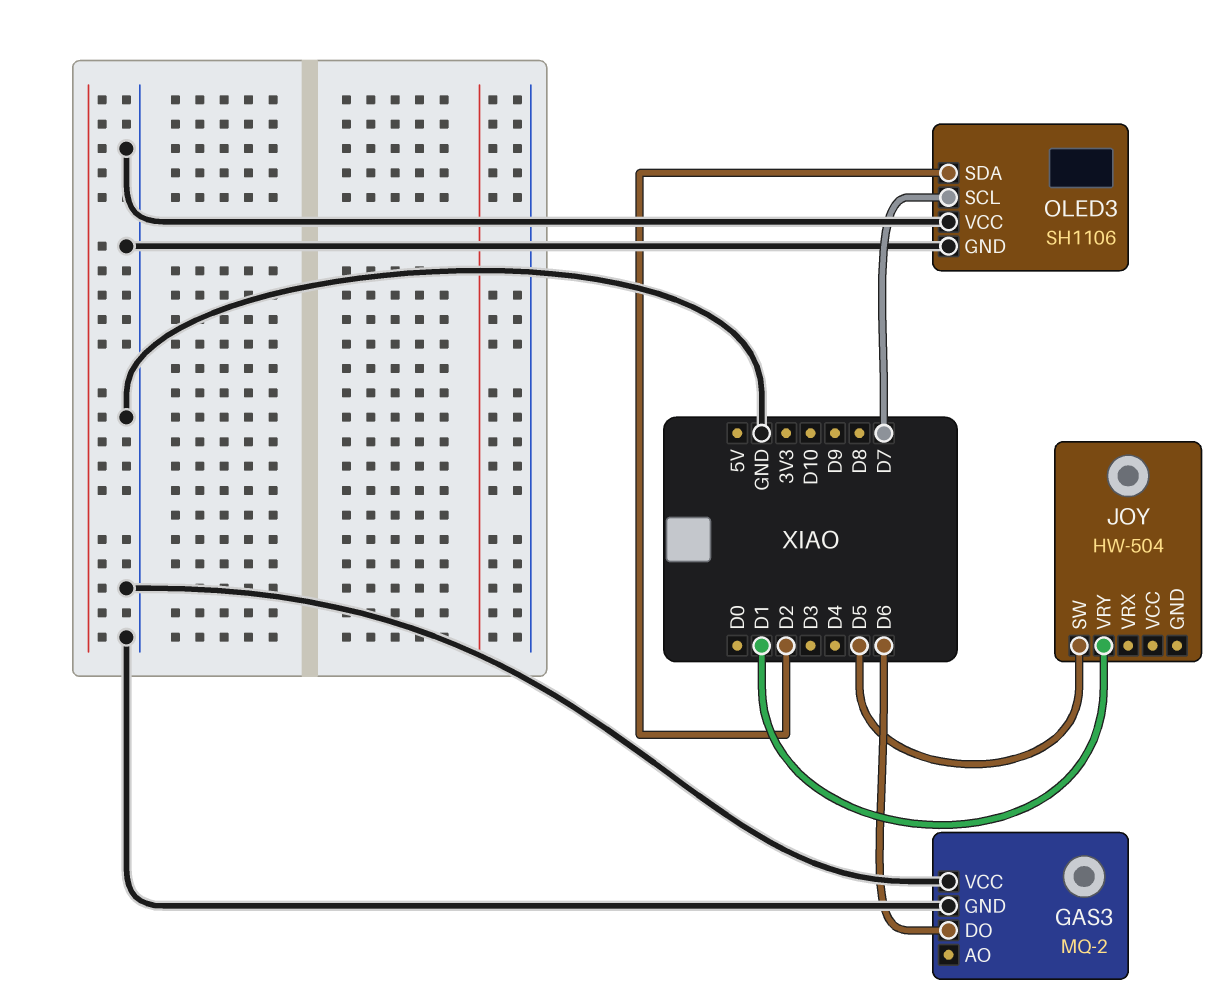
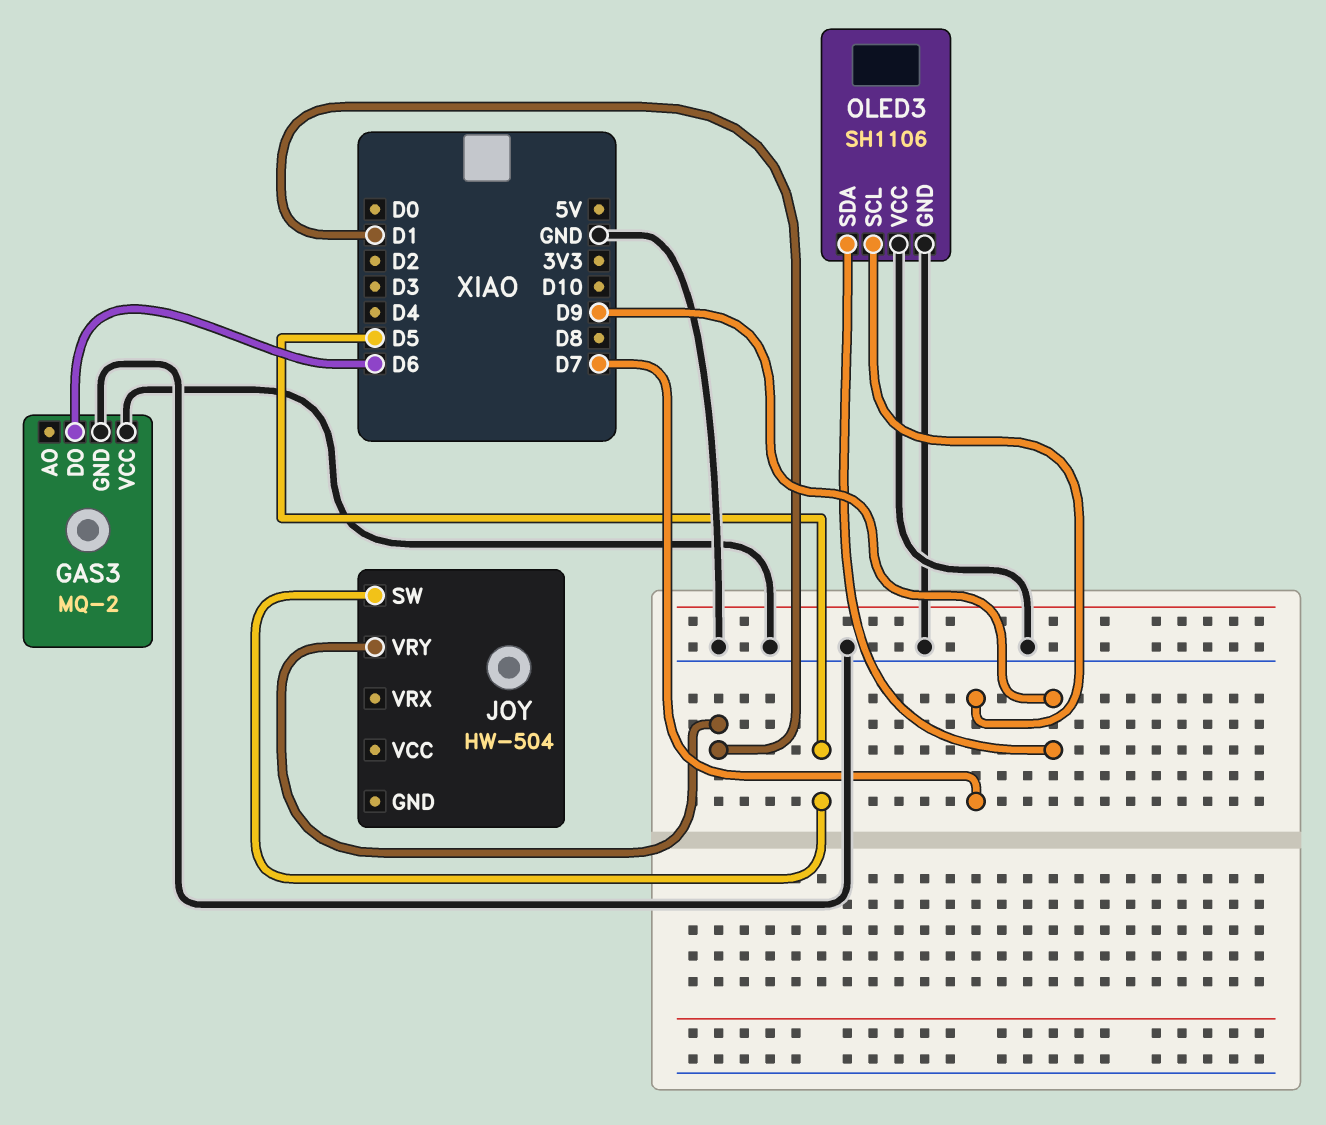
OLED3 pin SDA: D2 -> D9

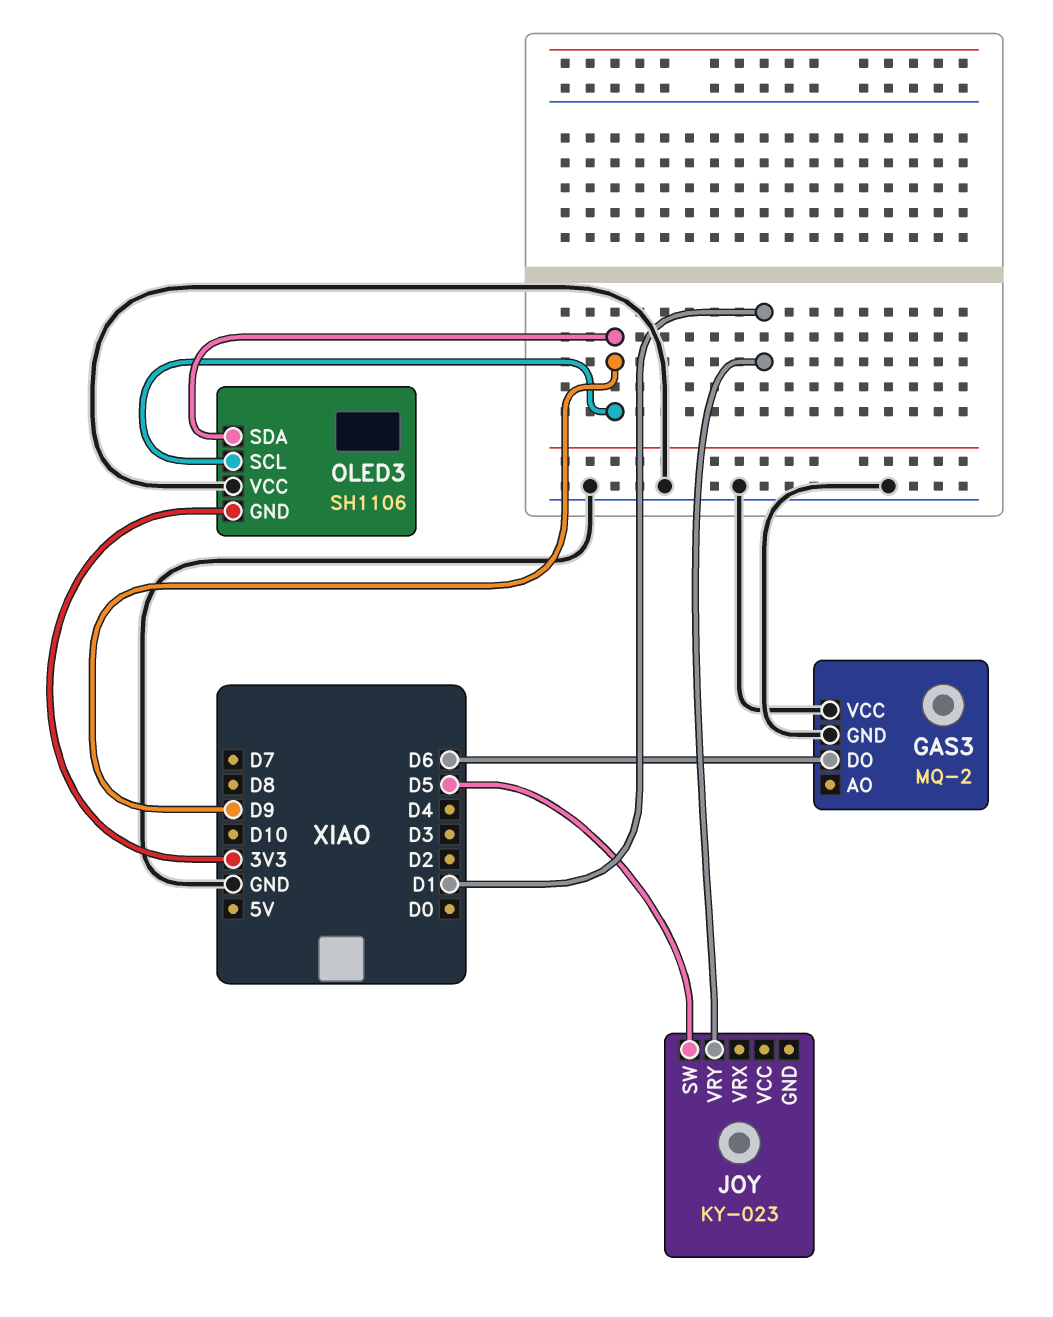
JOY: HW-504 -> KY-023
OLED3 pin GND: GND -> 3V3
OLED3 pin SCL: D7 -> D9

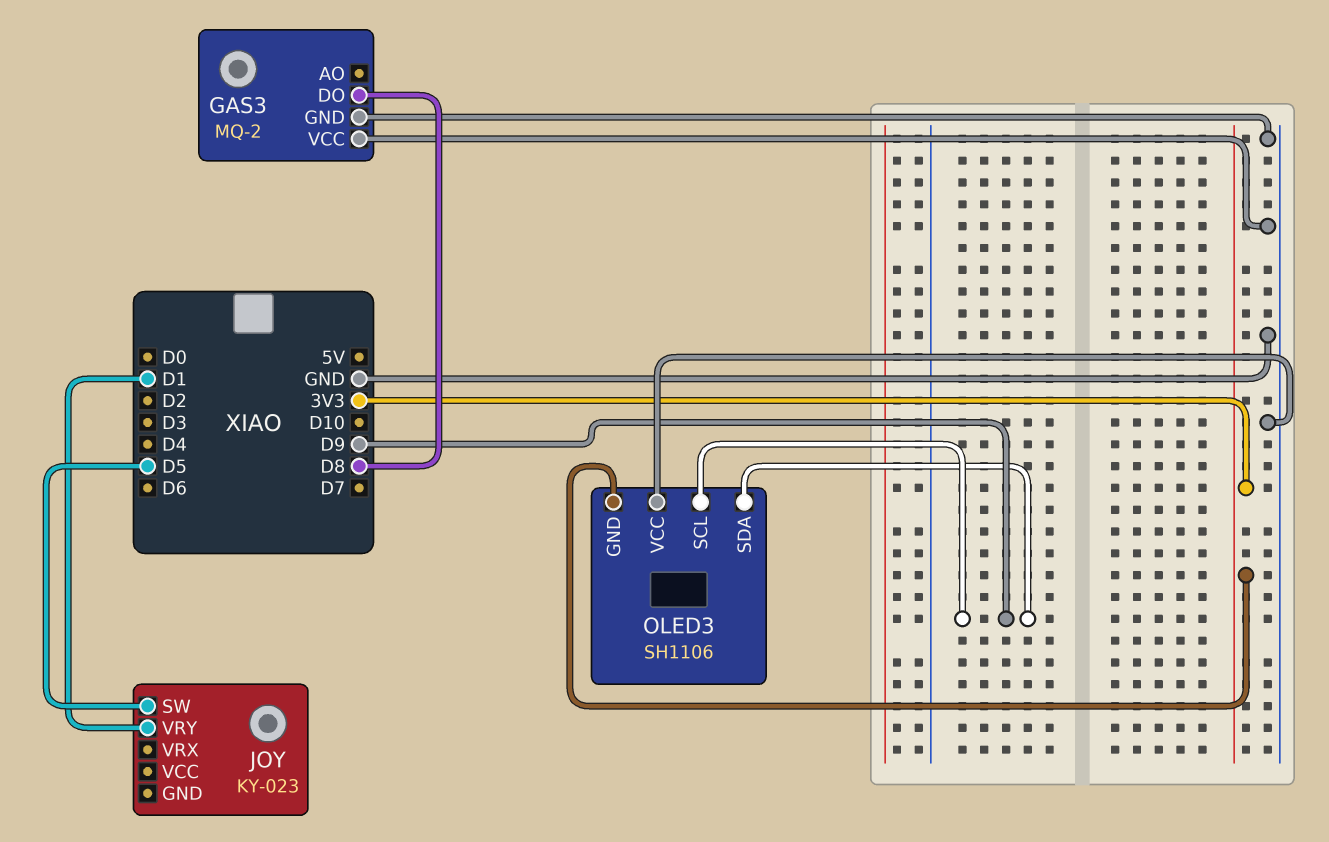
GAS3 pin DO: D6 -> D8

